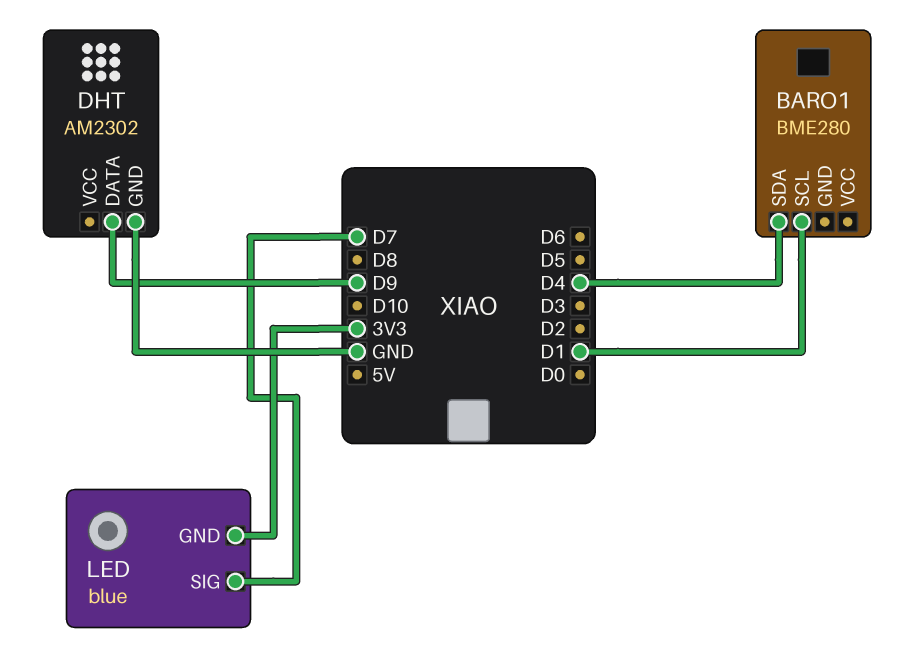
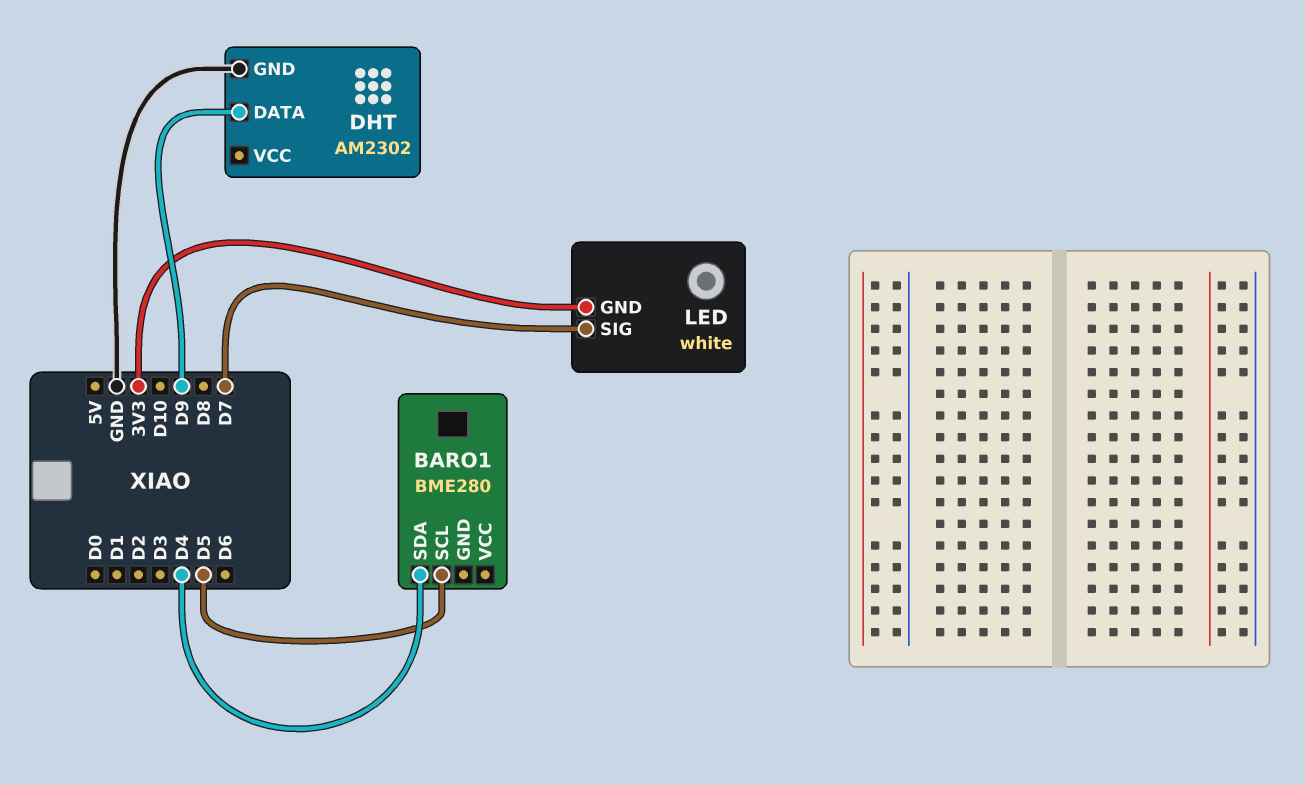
BARO1 pin SCL: D1 -> D5
LED: blue -> white

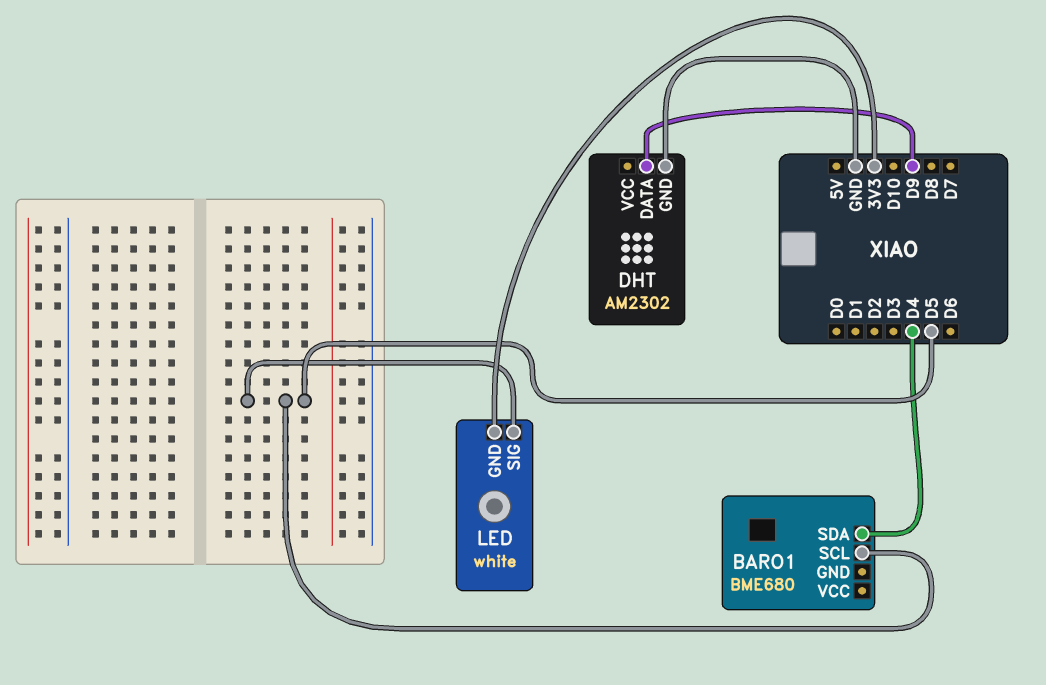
BARO1: BME280 -> BME680
LED pin SIG: D7 -> D5

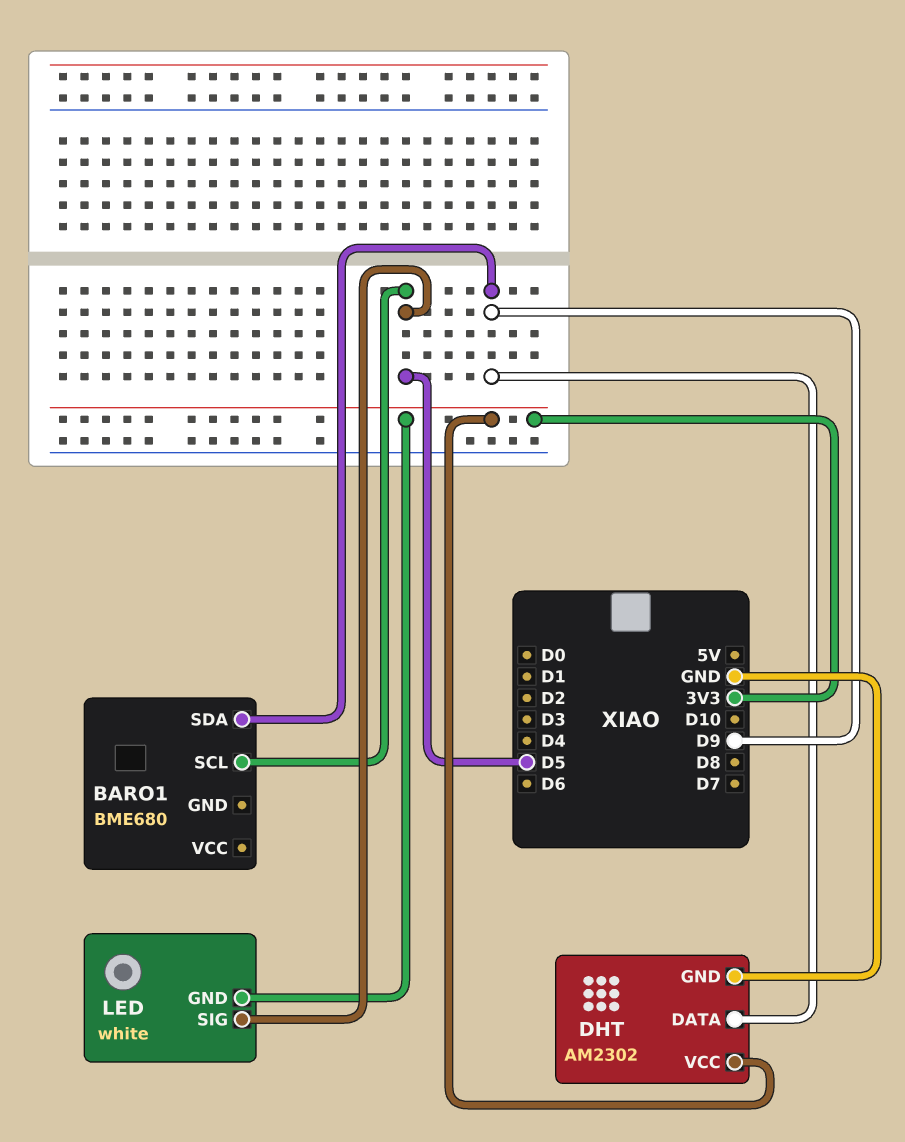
BARO1 pin SDA: D4 -> D9
DHT pin VCC: none -> 3V3

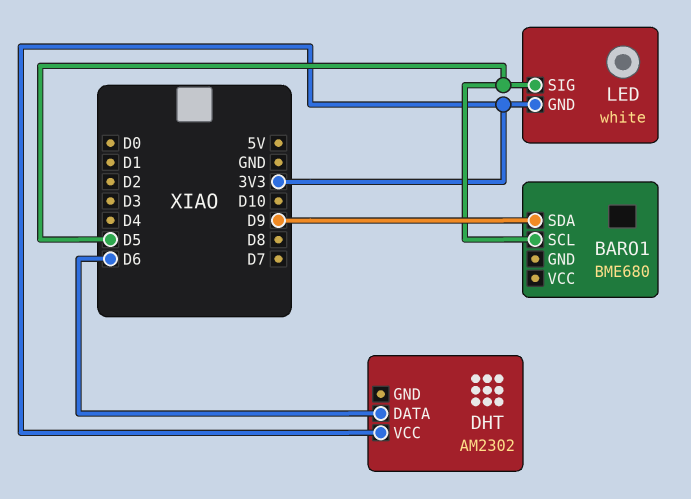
DHT pin DATA: D9 -> D6
DHT pin GND: GND -> none

